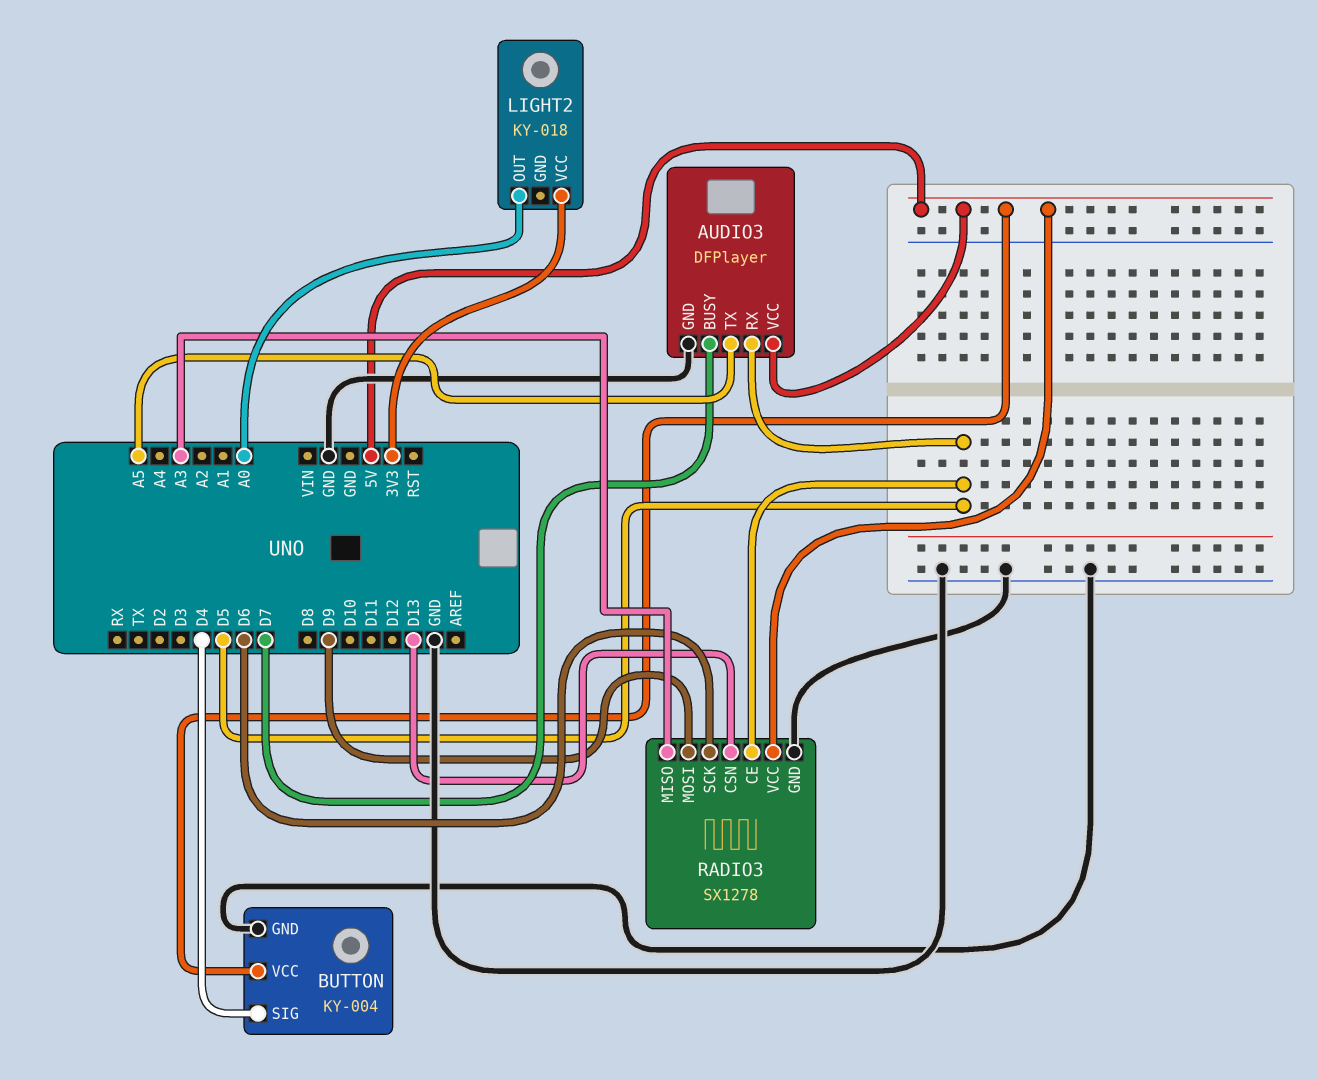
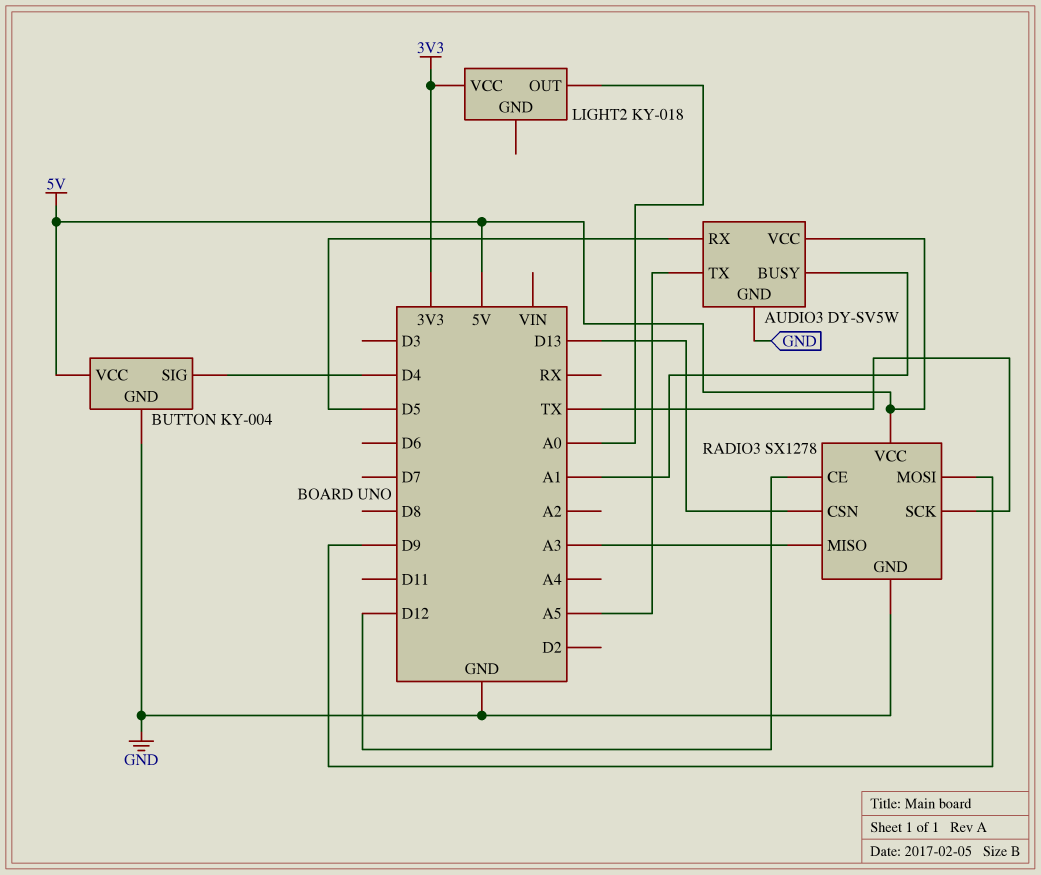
AUDIO3: DFPlayer -> DY-SV5W
AUDIO3 pin BUSY: D7 -> A1
RADIO3 pin CE: D5 -> D12
RADIO3 pin SCK: D6 -> TX

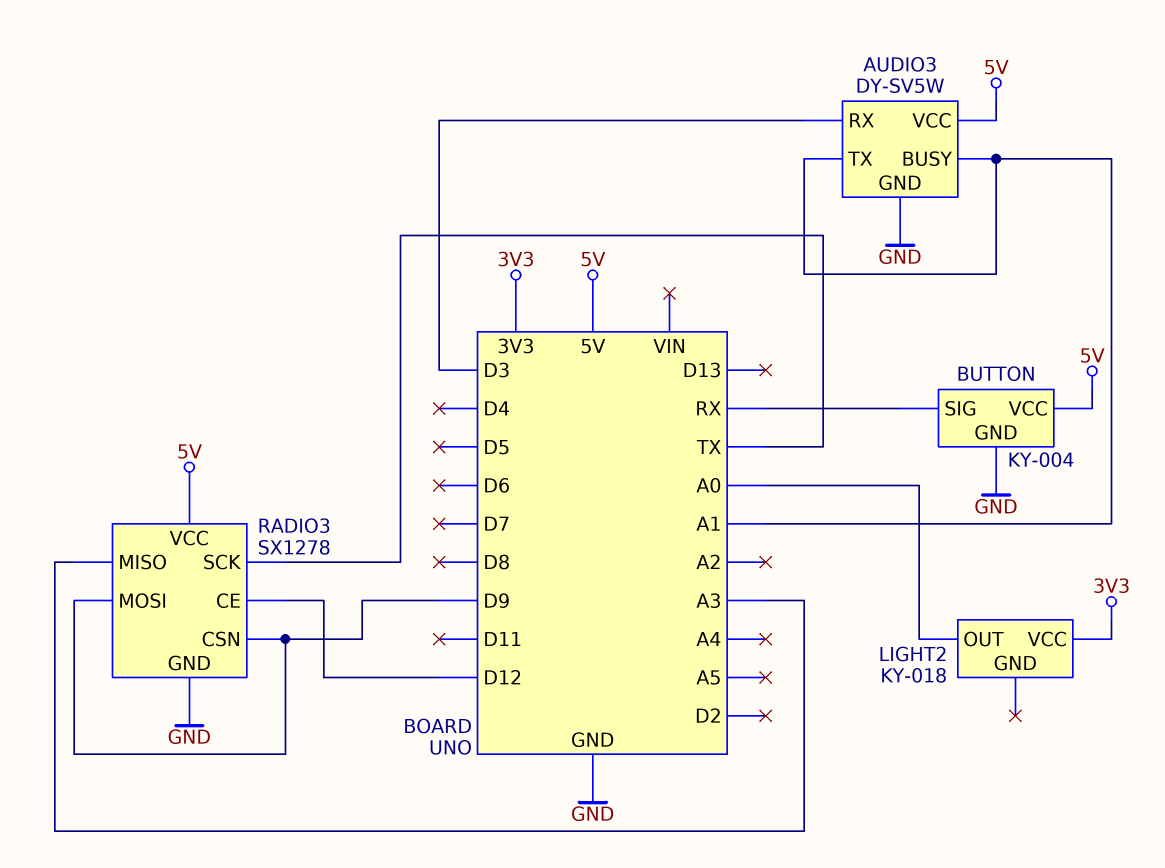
AUDIO3 pin RX: D5 -> D3
AUDIO3 pin TX: A5 -> A1
BUTTON pin SIG: D4 -> RX
RADIO3 pin CSN: D13 -> D9

